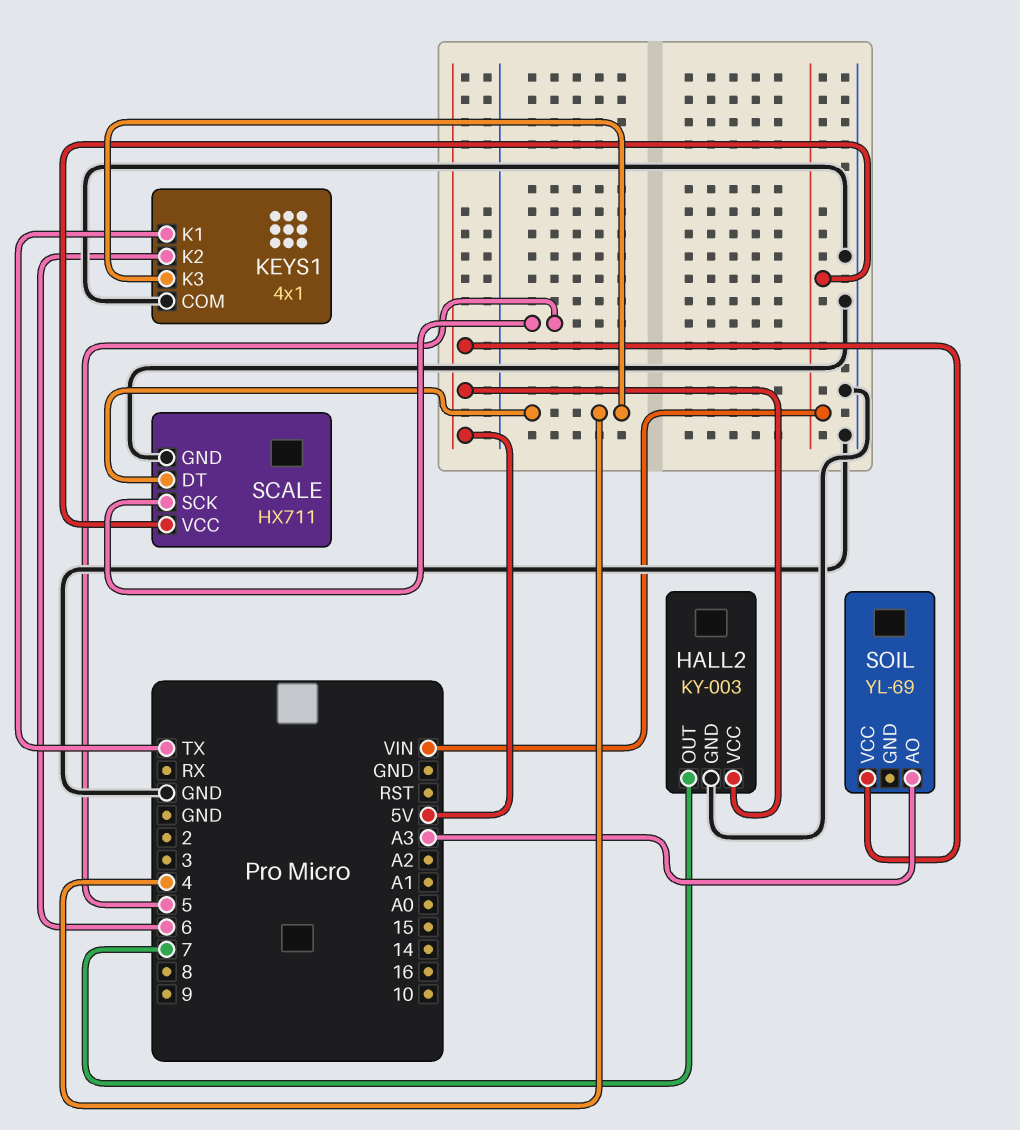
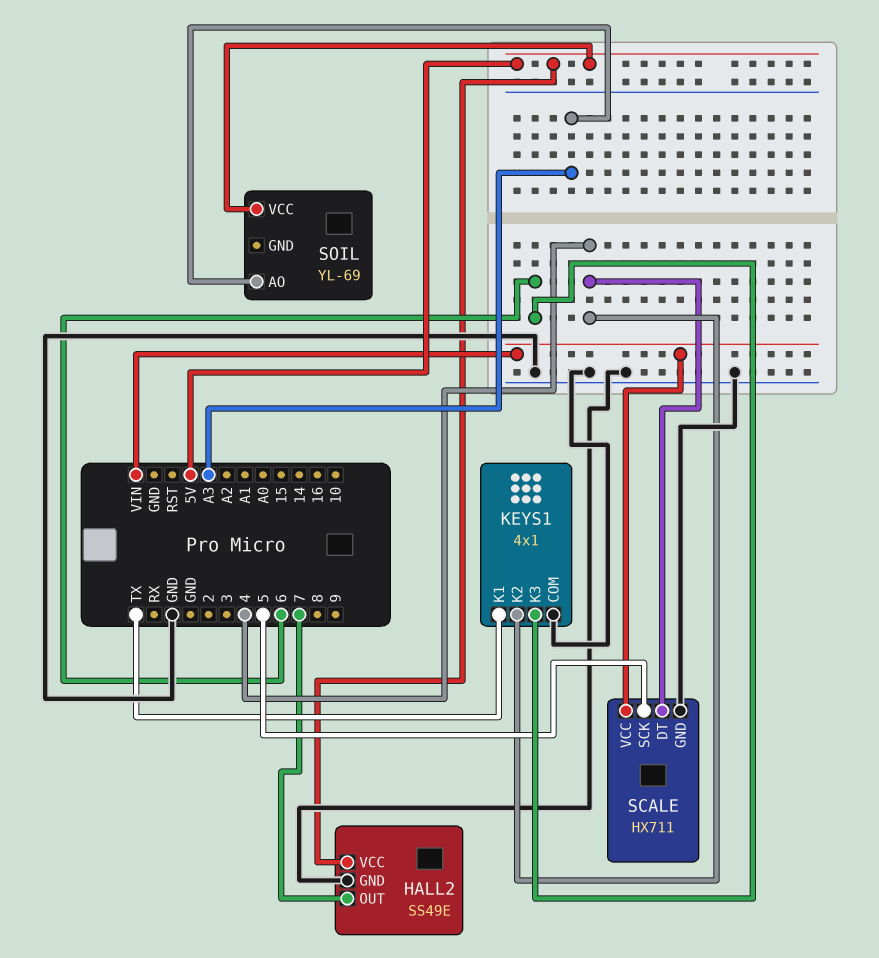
HALL2: KY-003 -> SS49E
KEYS1 pin K2: 6 -> 4
KEYS1 pin K3: 4 -> 6

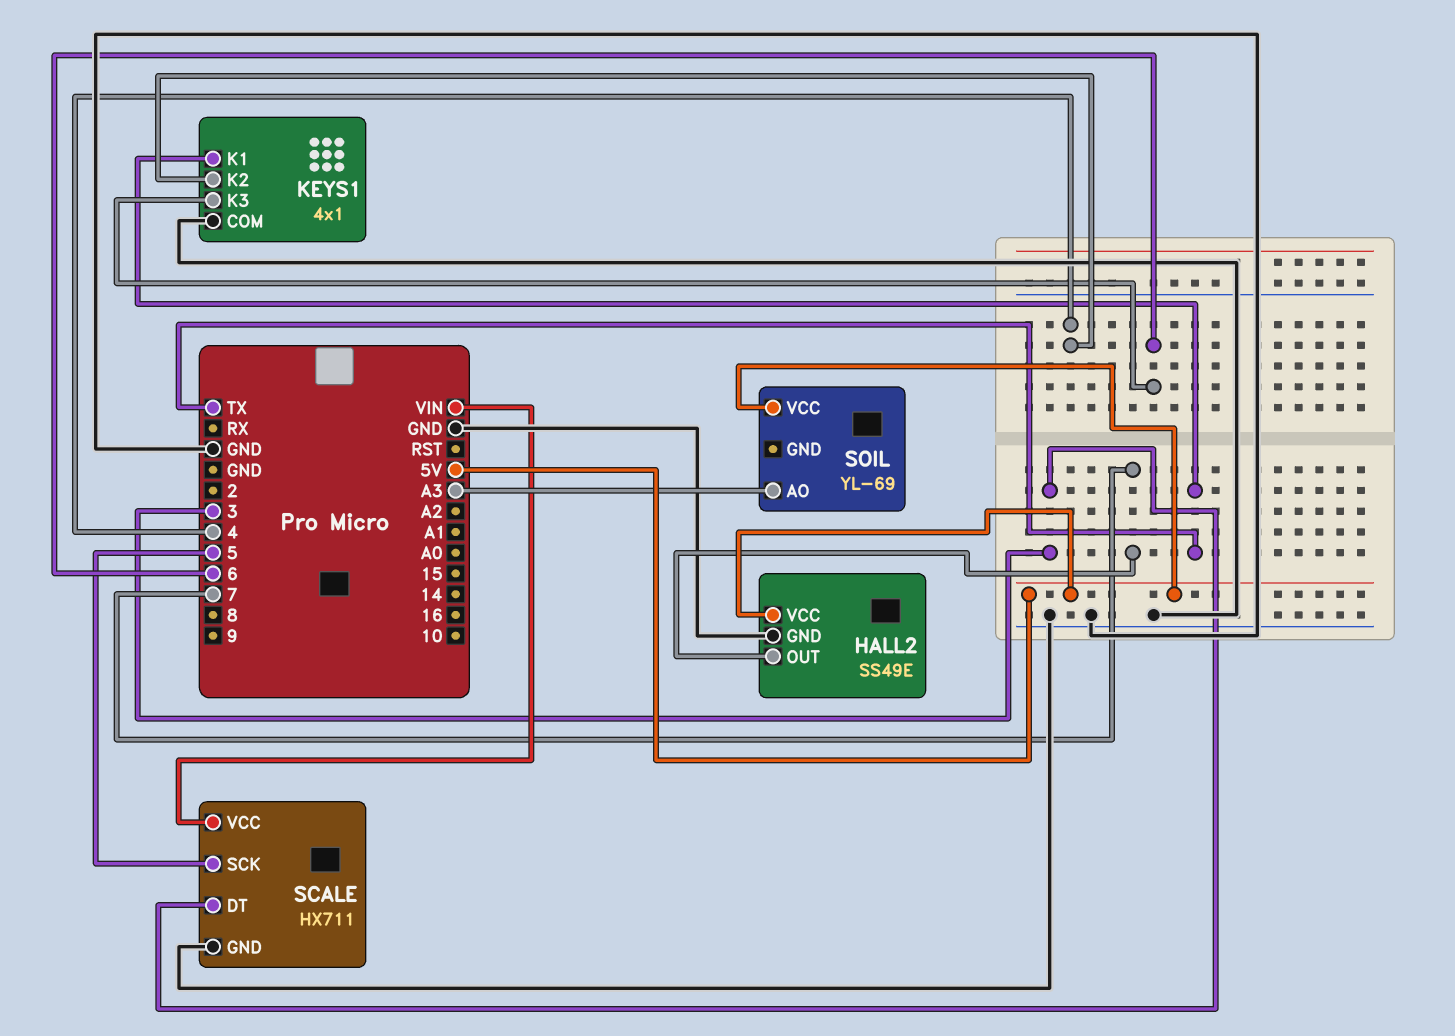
SCALE pin DT: 4 -> 3

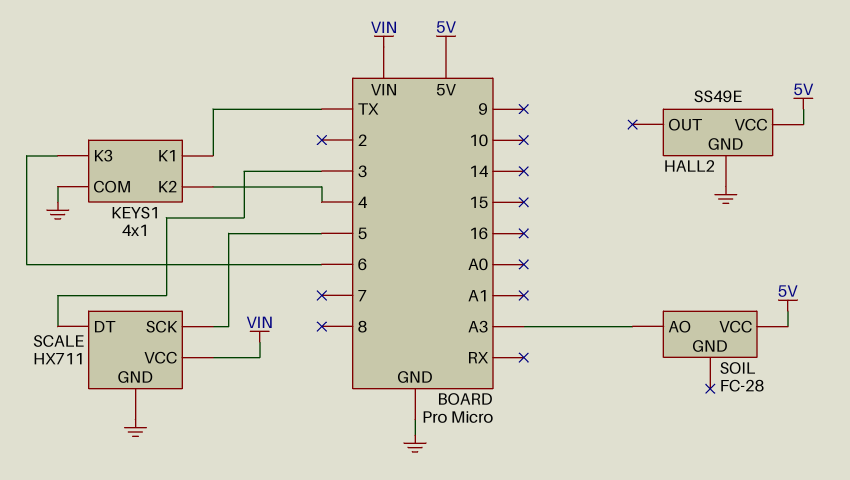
HALL2 pin OUT: 7 -> none
SOIL: YL-69 -> FC-28

